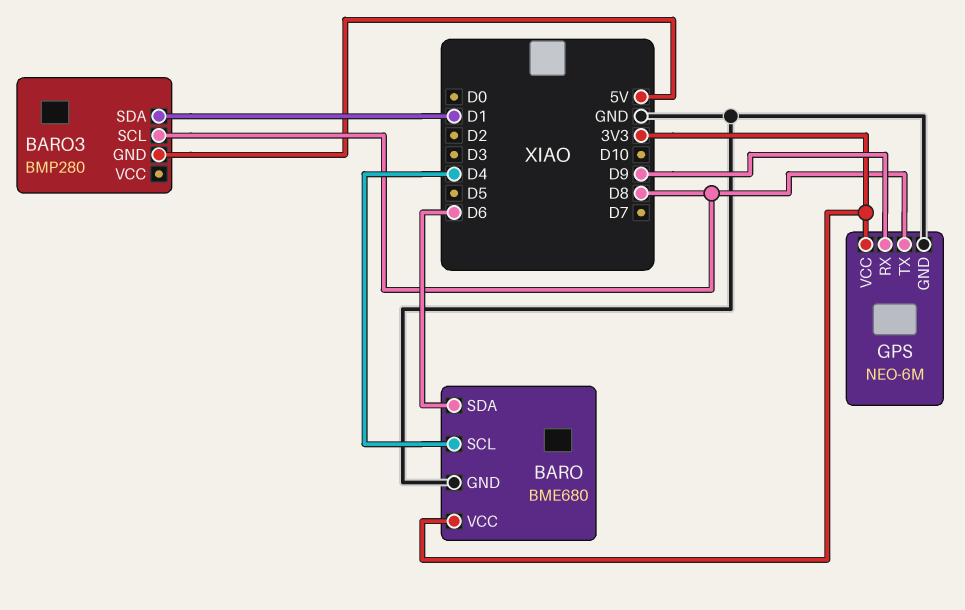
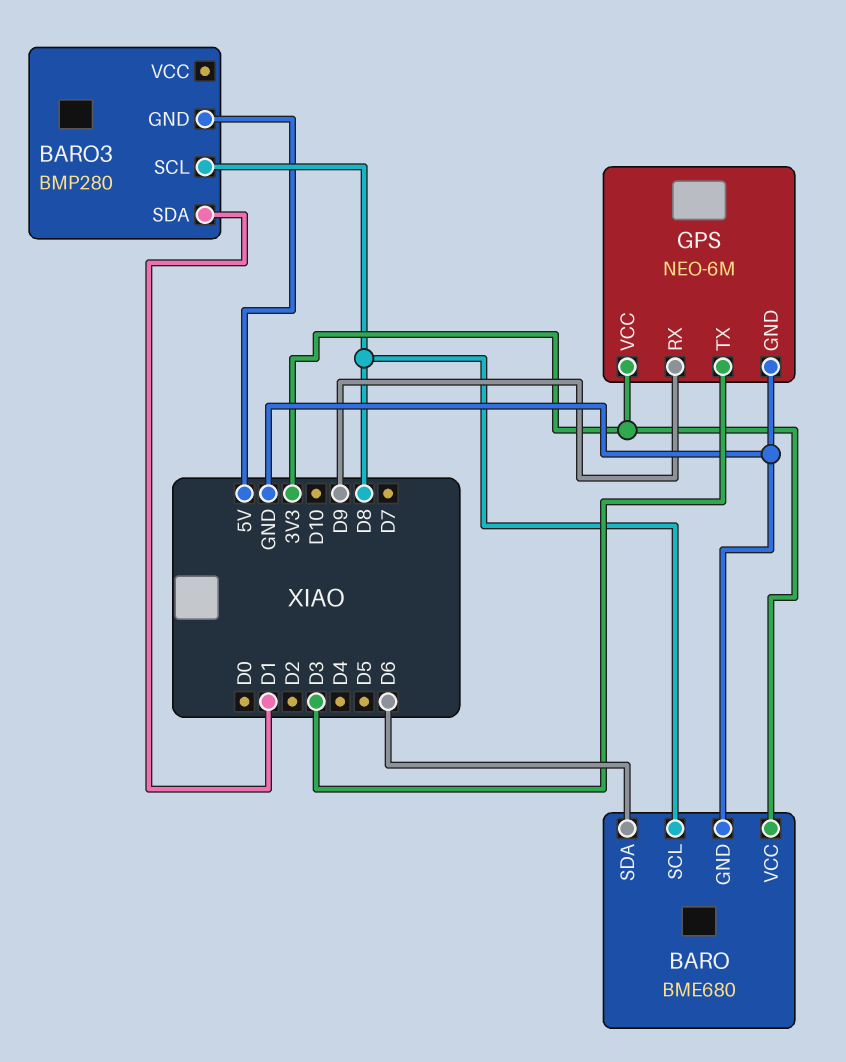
BARO pin SCL: D4 -> D8
GPS pin TX: D8 -> D3

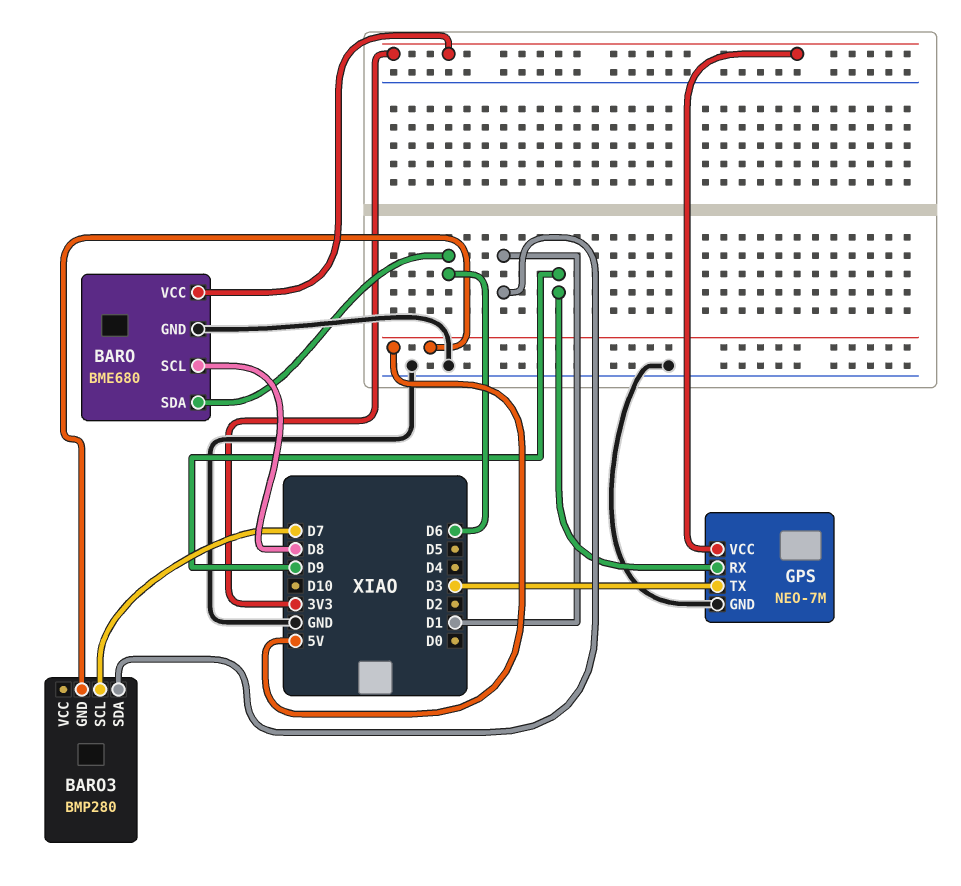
BARO3 pin SCL: D8 -> D7
GPS: NEO-6M -> NEO-7M

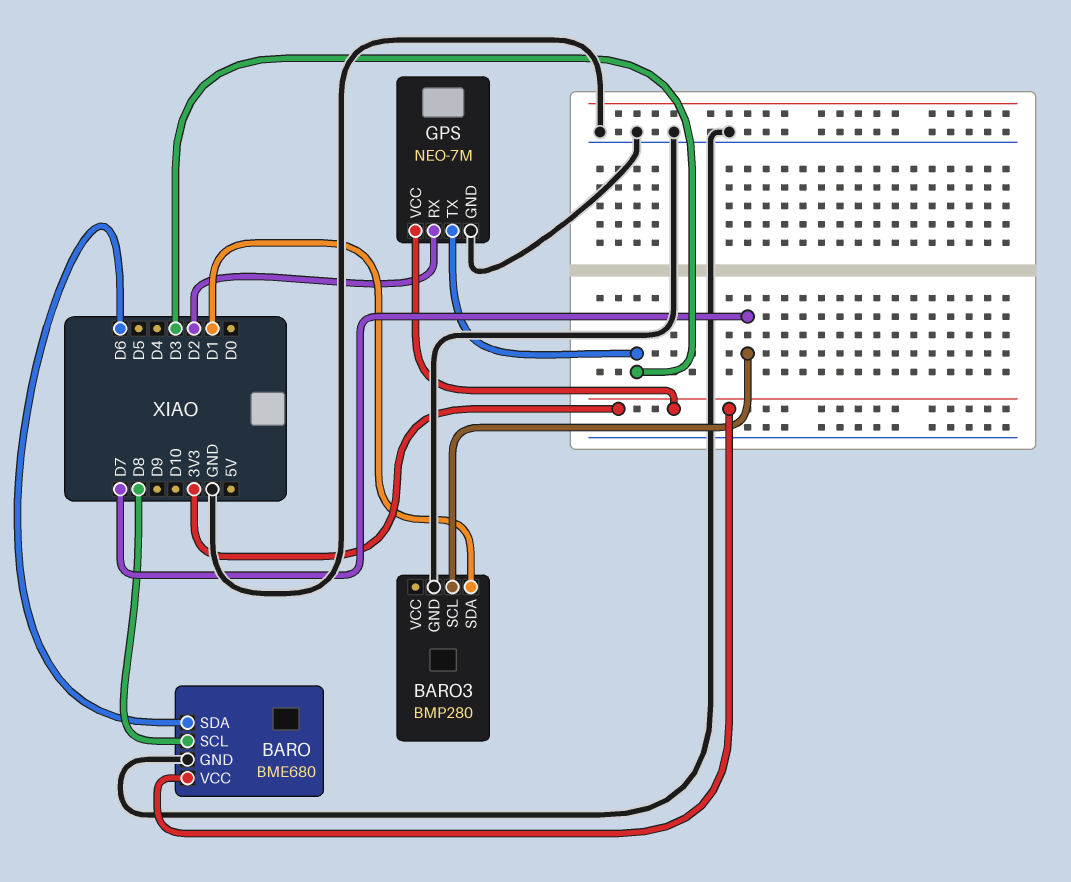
BARO3 pin GND: 5V -> GND
GPS pin RX: D9 -> D2

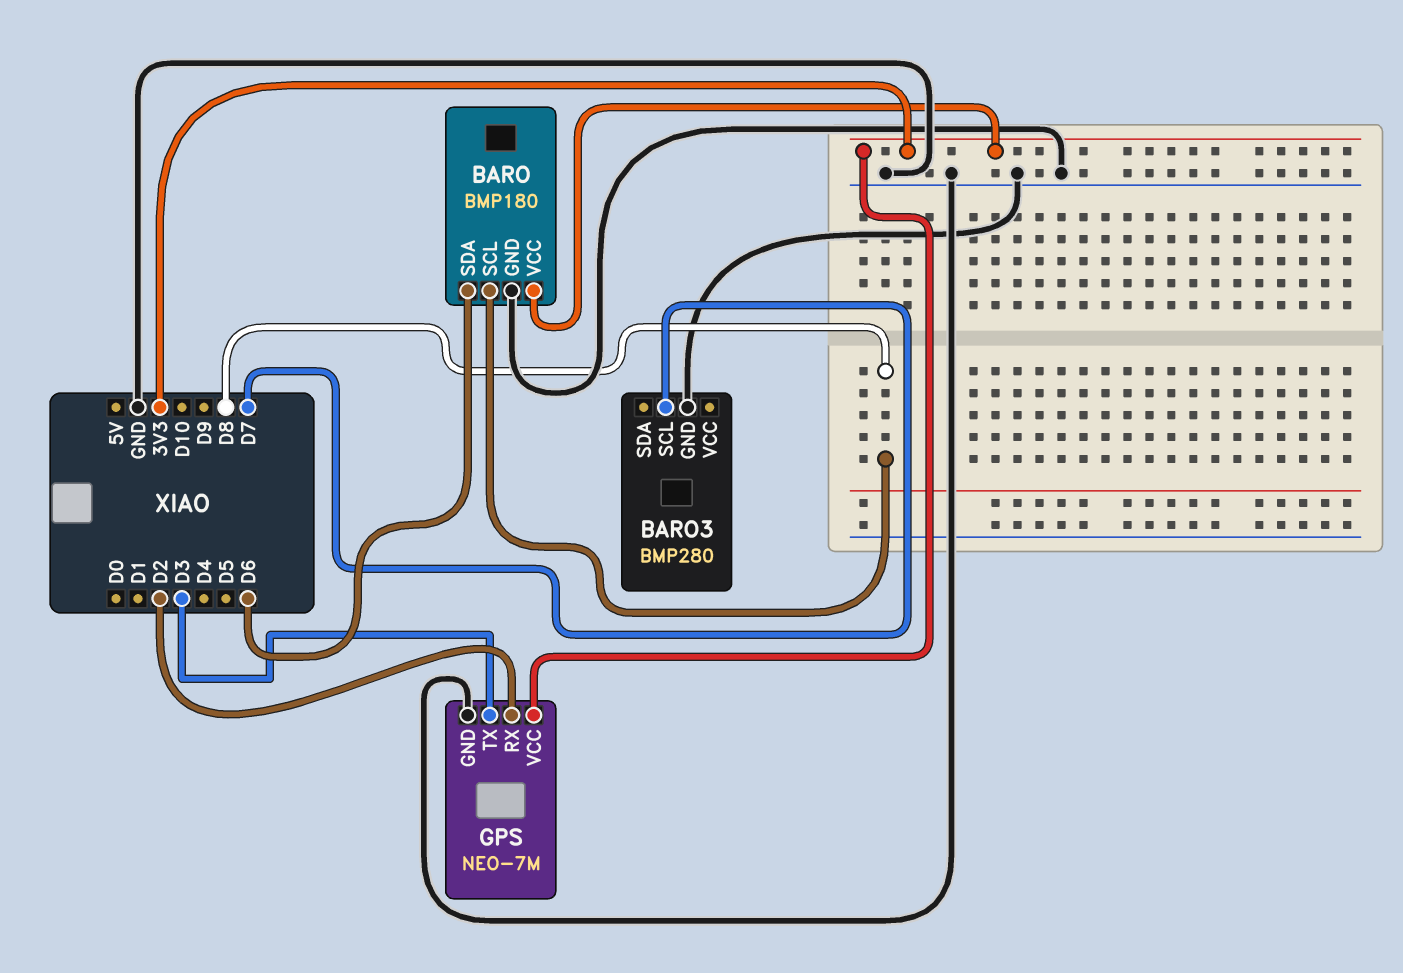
BARO: BME680 -> BMP180
BARO3 pin SDA: D1 -> none

